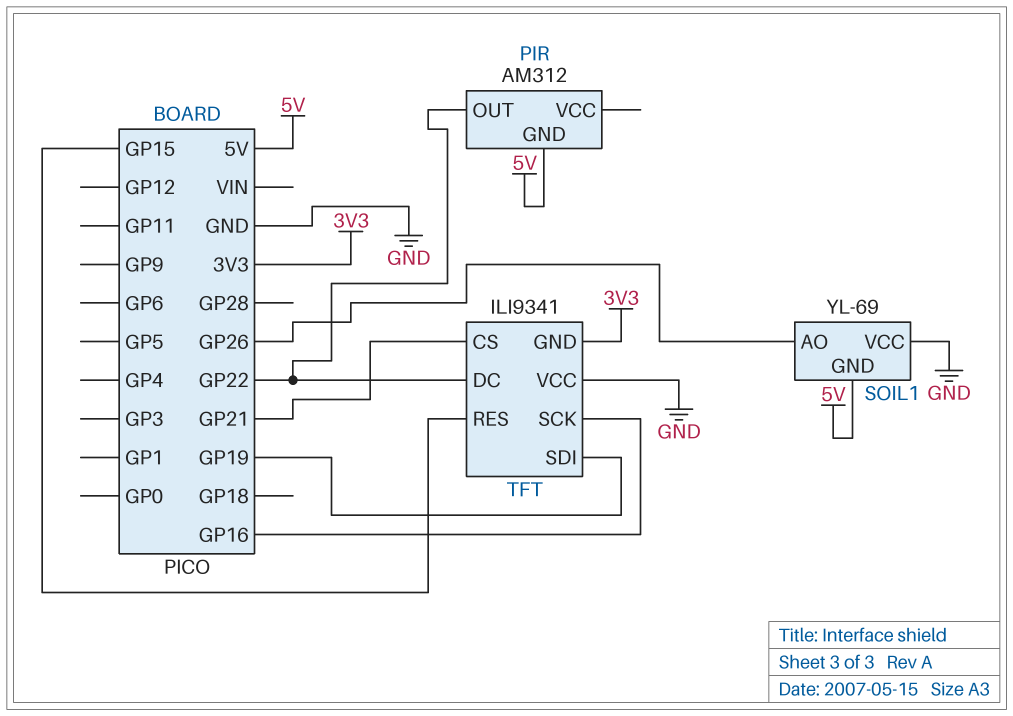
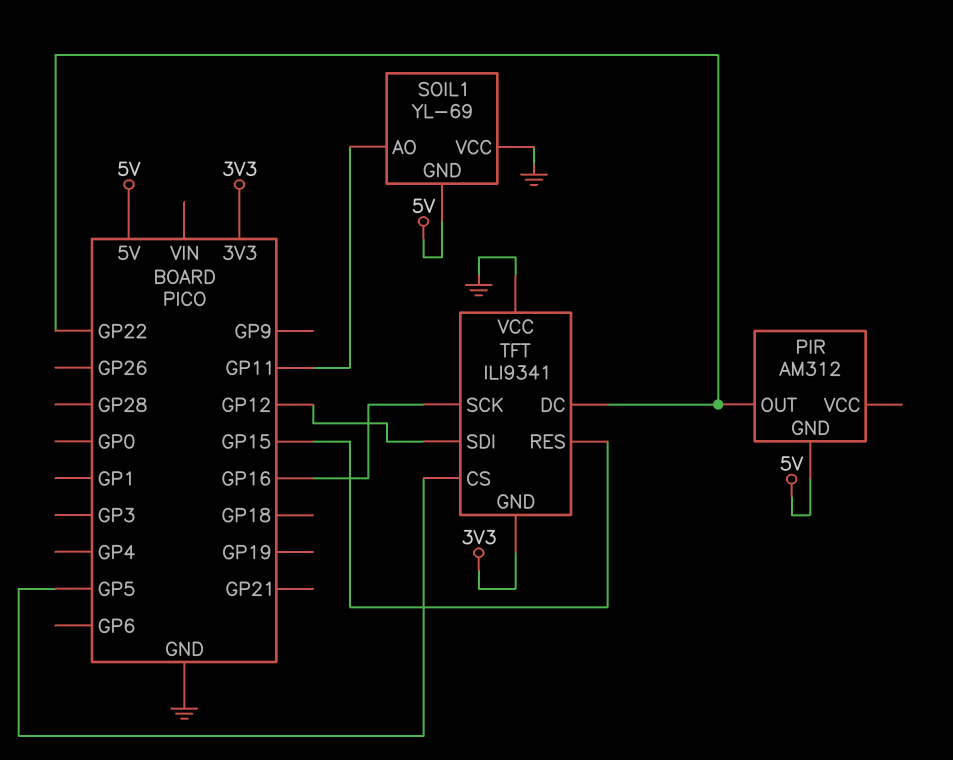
SOIL1 pin AO: GP26 -> GP11
TFT pin CS: GP21 -> GP5
TFT pin SDI: GP19 -> GP12

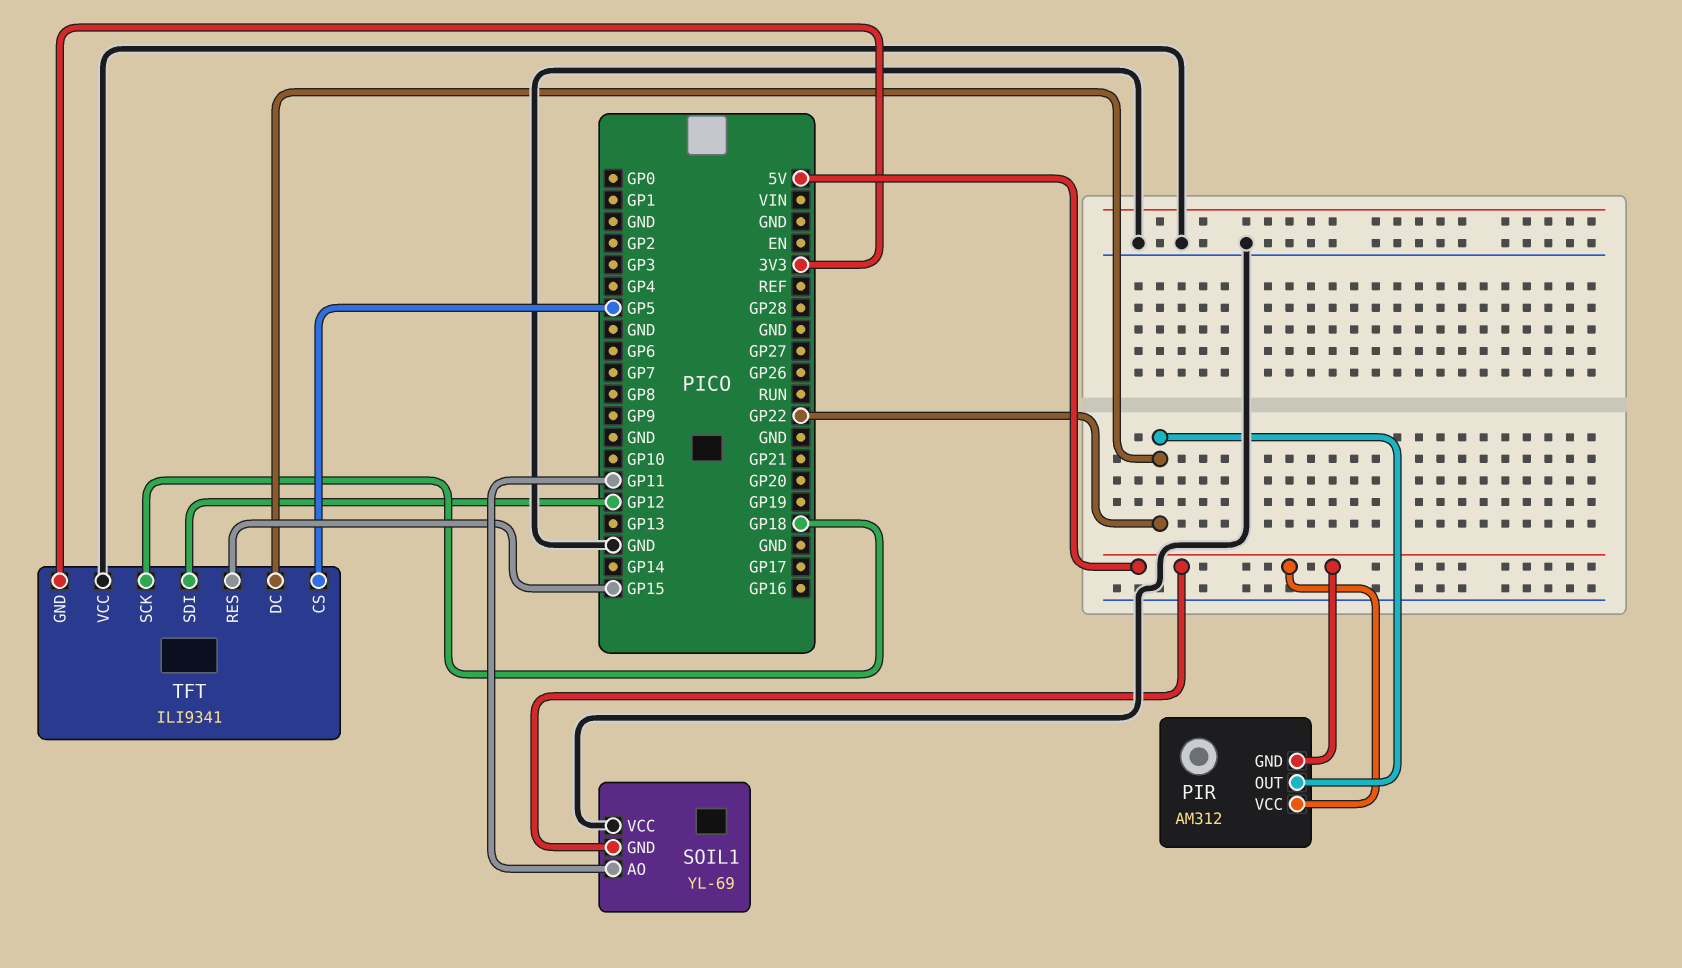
PIR pin VCC: none -> 5V
TFT pin SCK: GP16 -> GP18

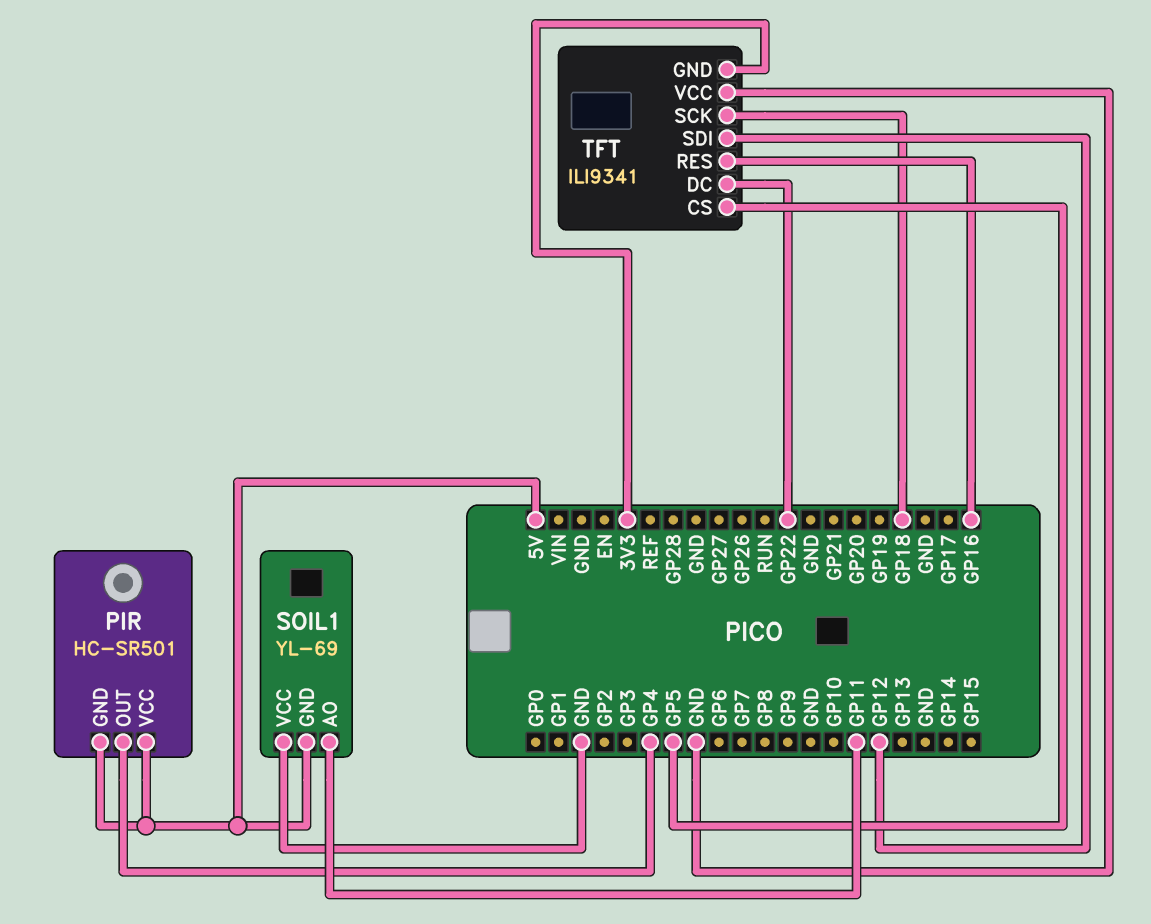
PIR: AM312 -> HC-SR501
PIR pin OUT: GP22 -> GP4
TFT pin RES: GP15 -> GP16

